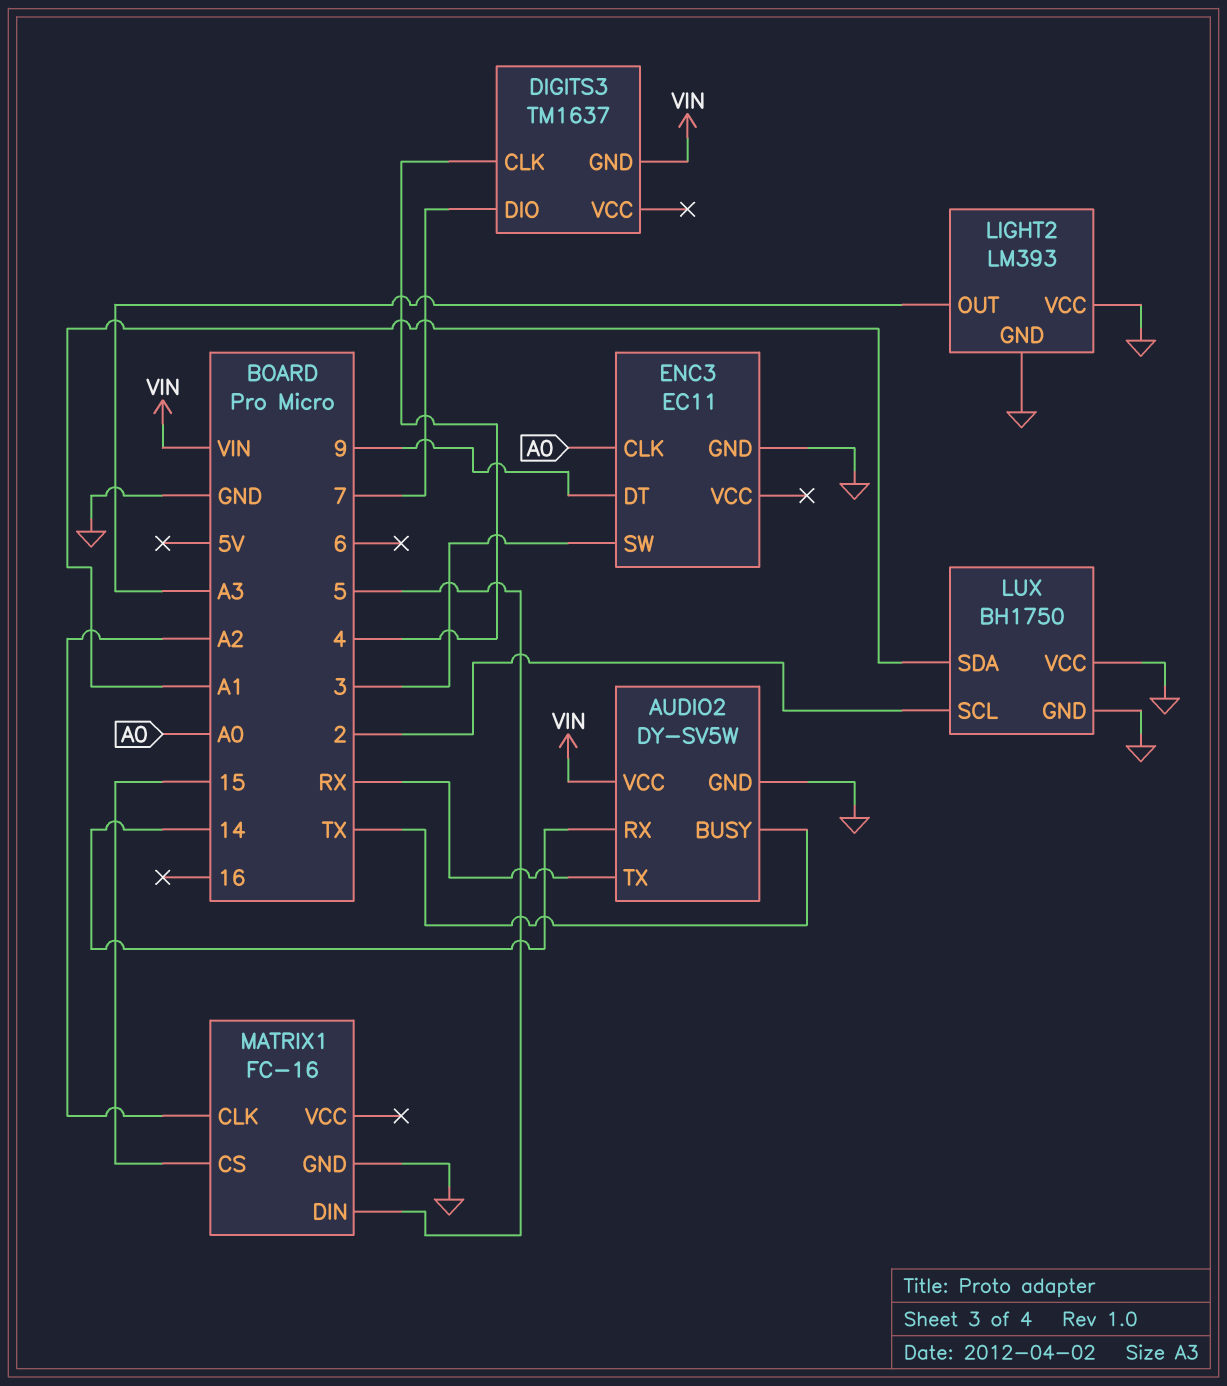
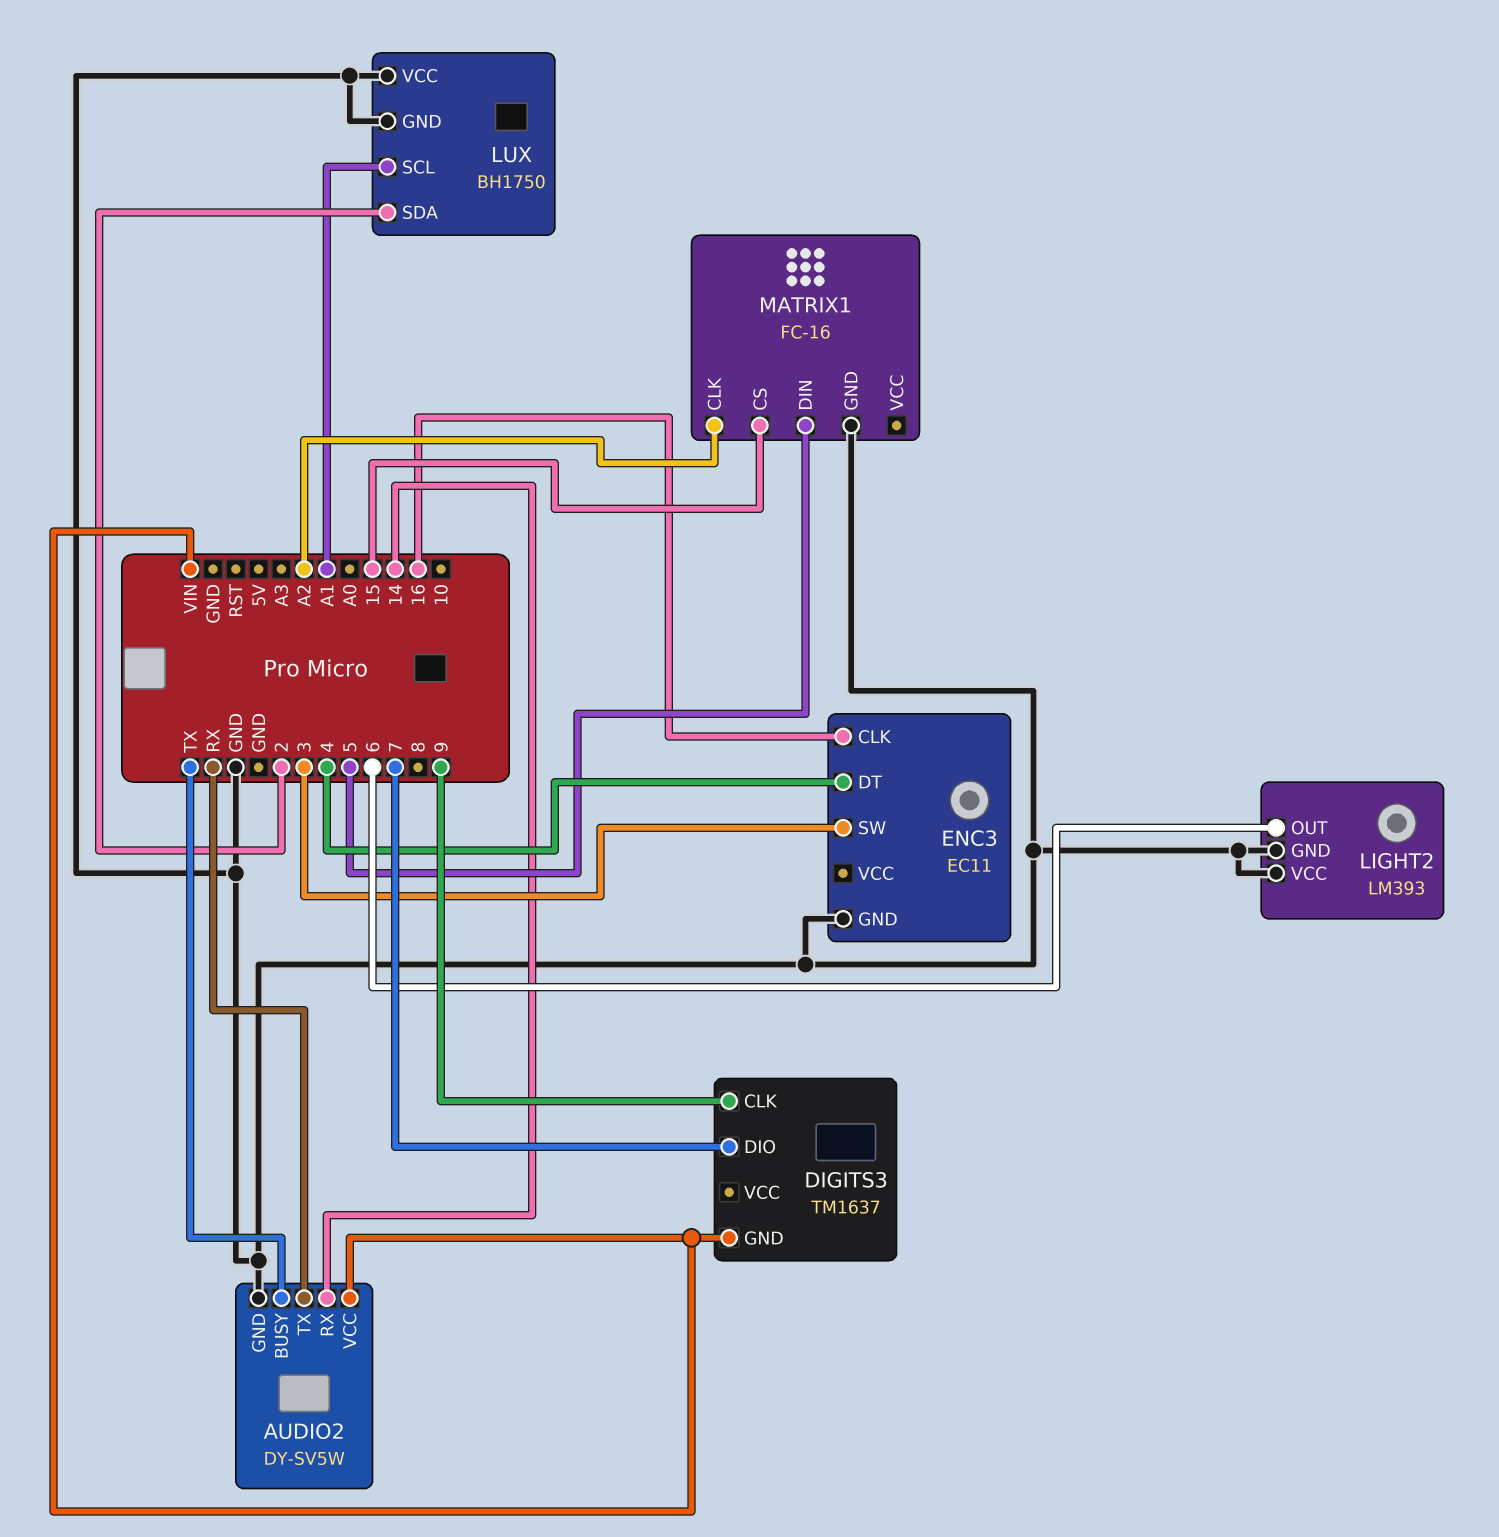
DIGITS3 pin CLK: 4 -> 9
ENC3 pin CLK: A0 -> 16
ENC3 pin DT: 9 -> 4
LIGHT2 pin OUT: A3 -> 6
LUX pin SCL: 2 -> A1
LUX pin SDA: A1 -> 2

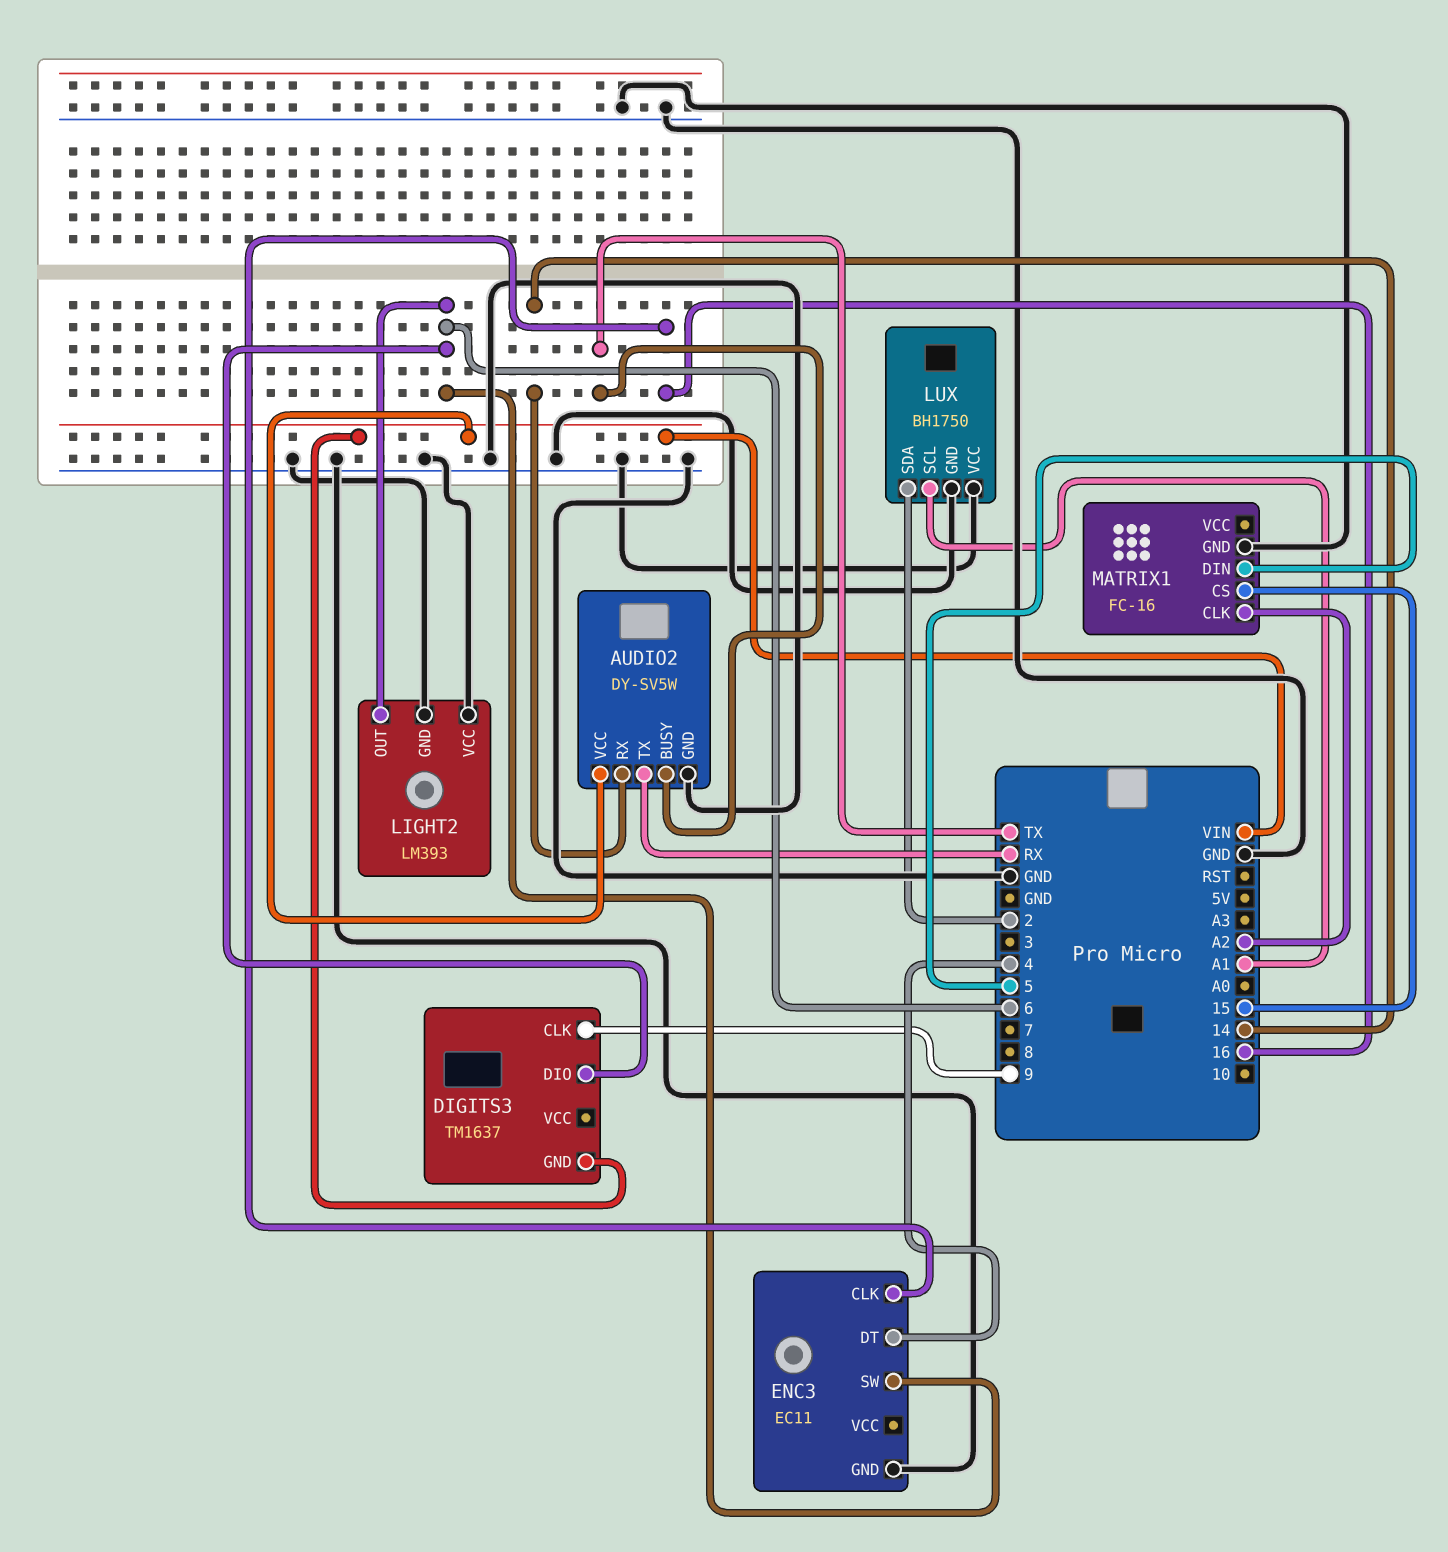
DIGITS3 pin DIO: 7 -> 6
ENC3 pin SW: 3 -> 6

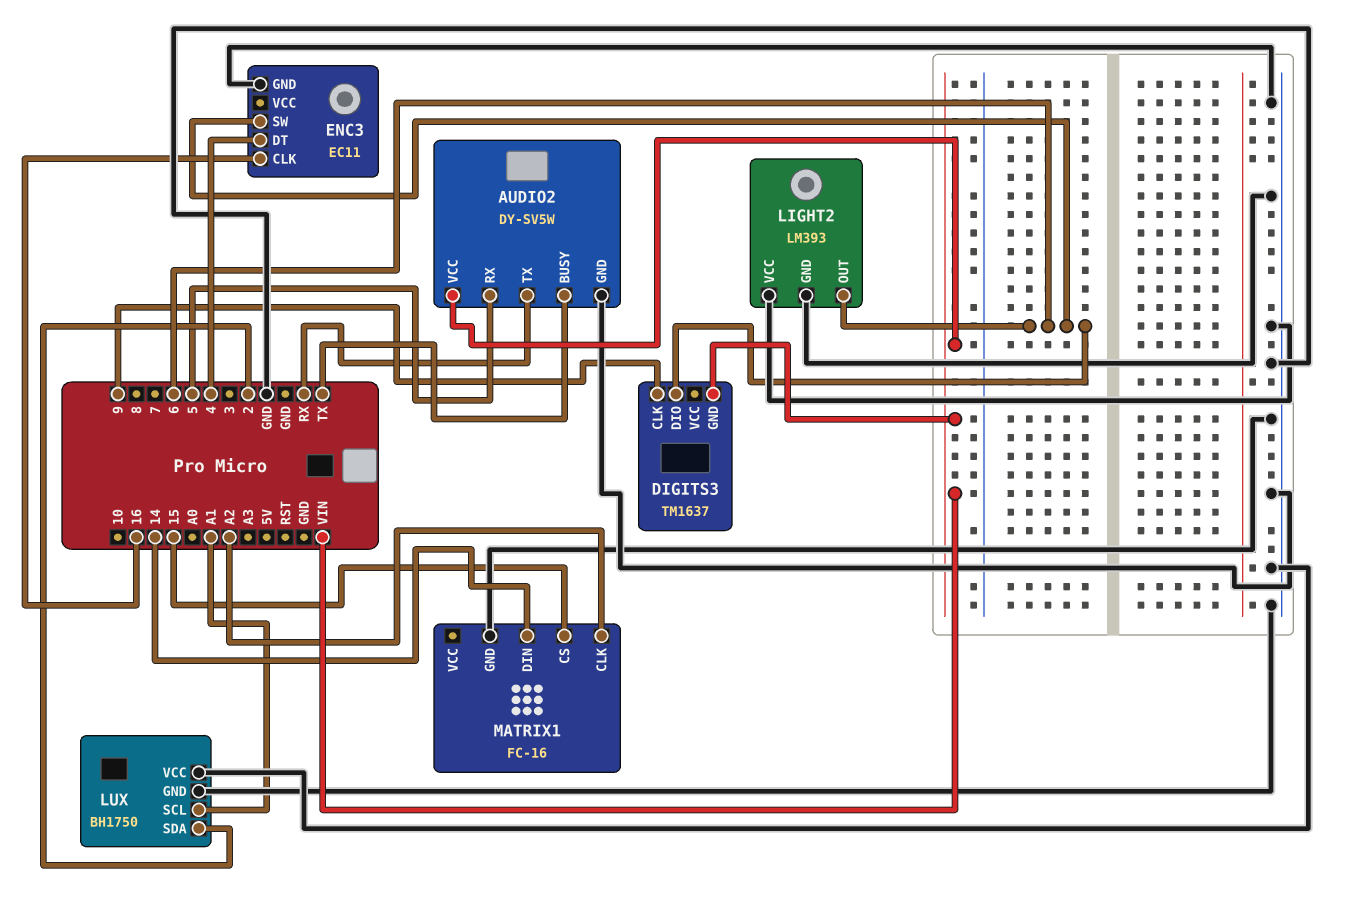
AUDIO2 pin RX: 14 -> 5
MATRIX1 pin DIN: 5 -> 14

